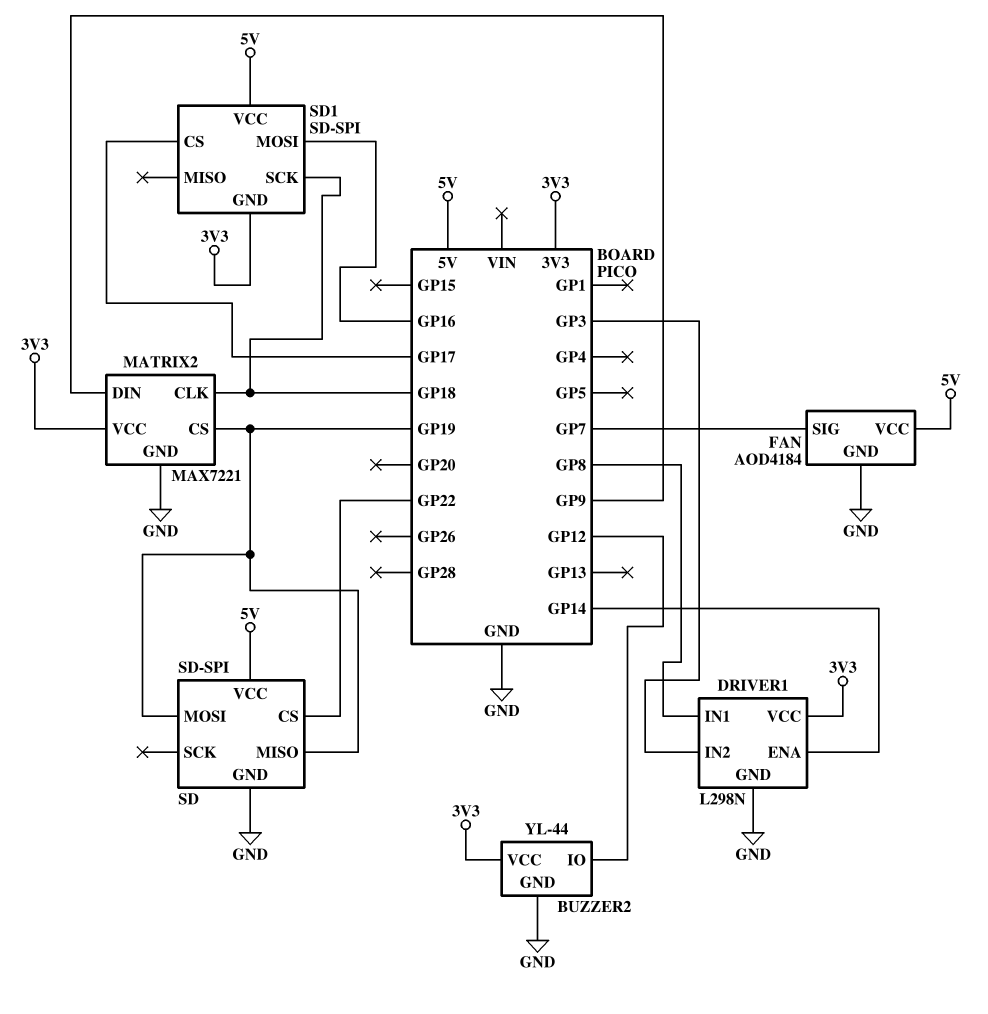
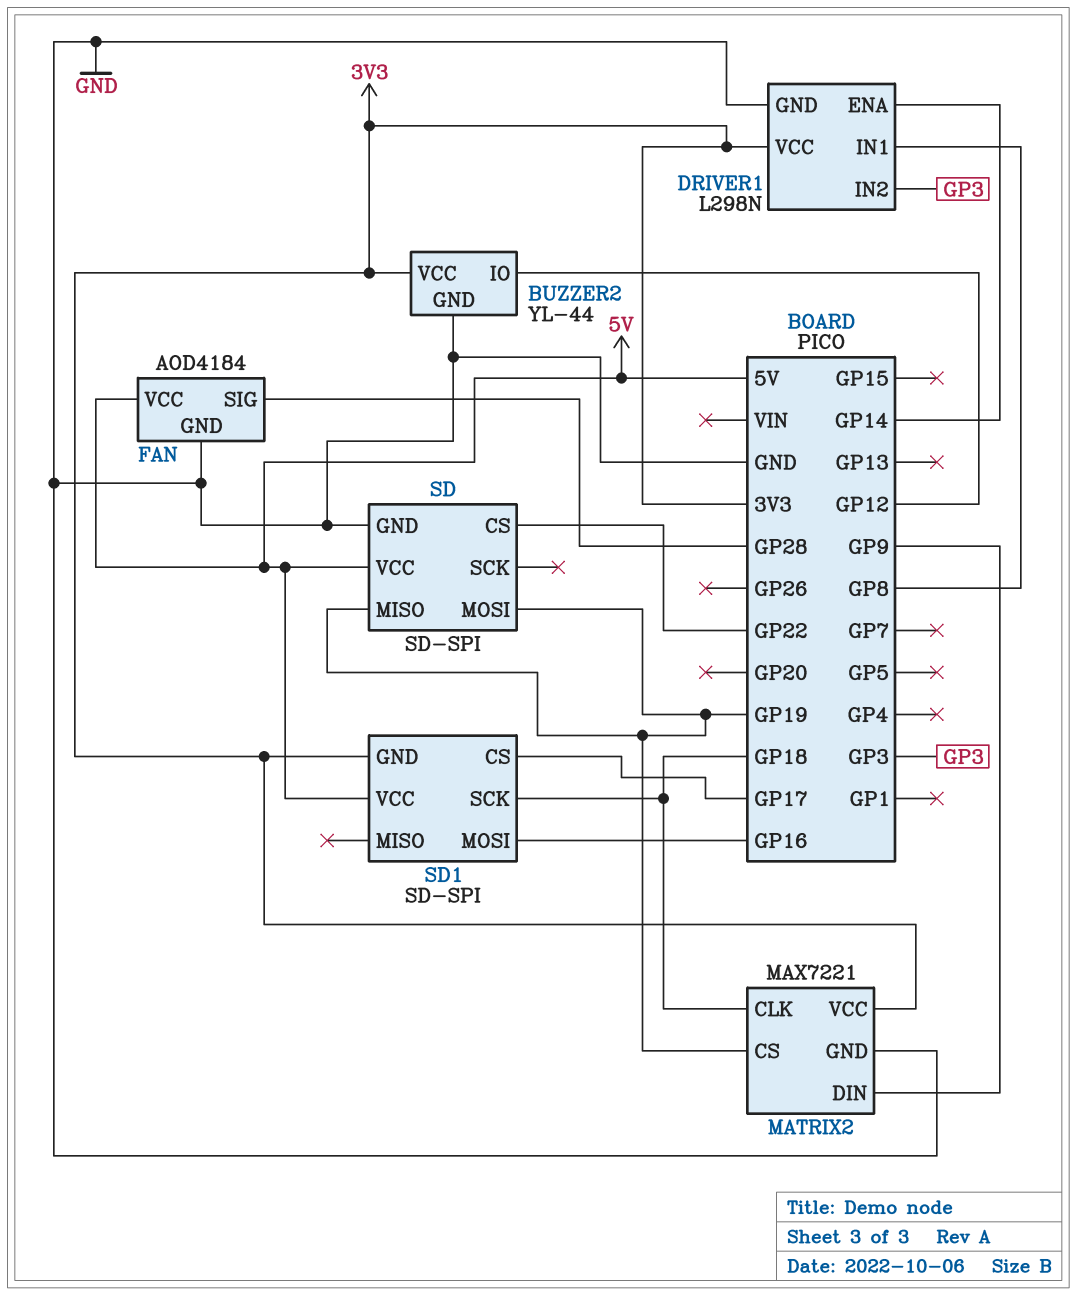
FAN pin SIG: GP7 -> GP28

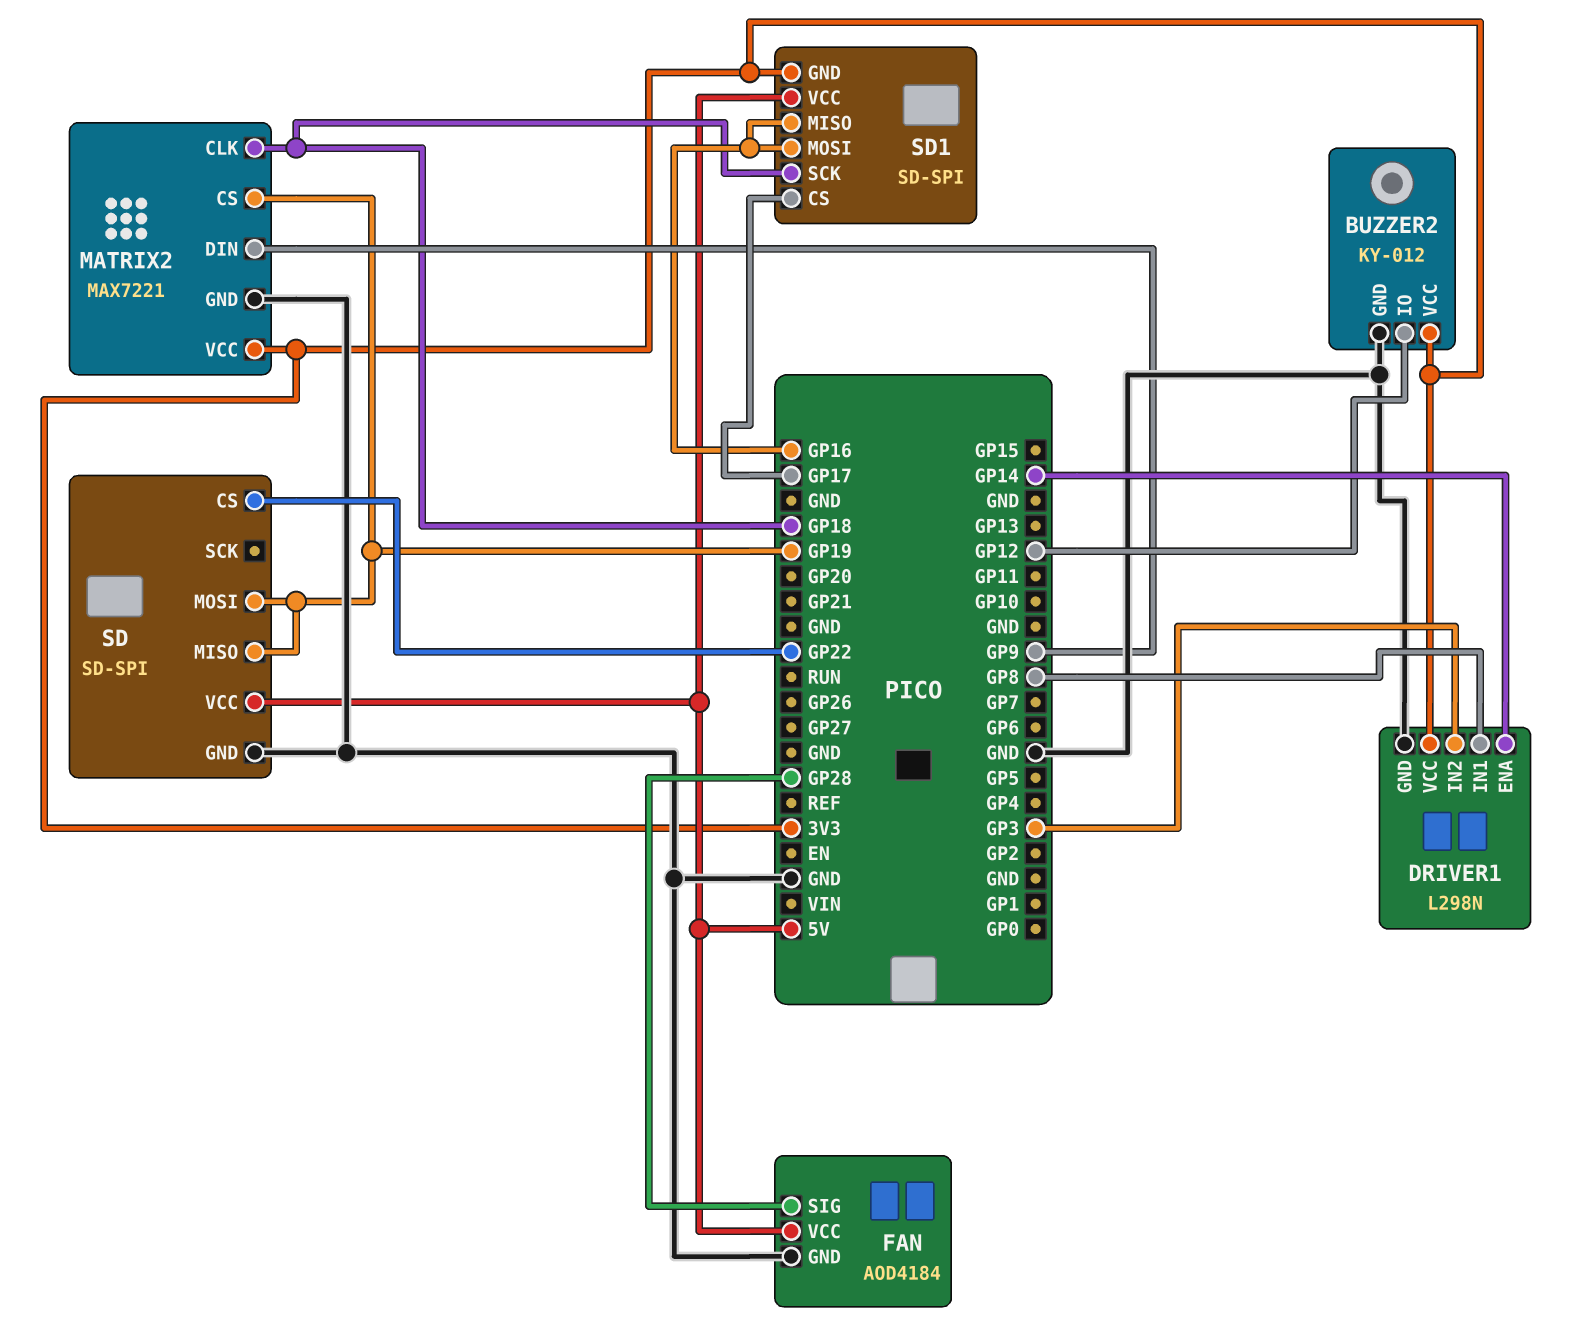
BUZZER2: YL-44 -> KY-012
SD1 pin MISO: none -> GP16

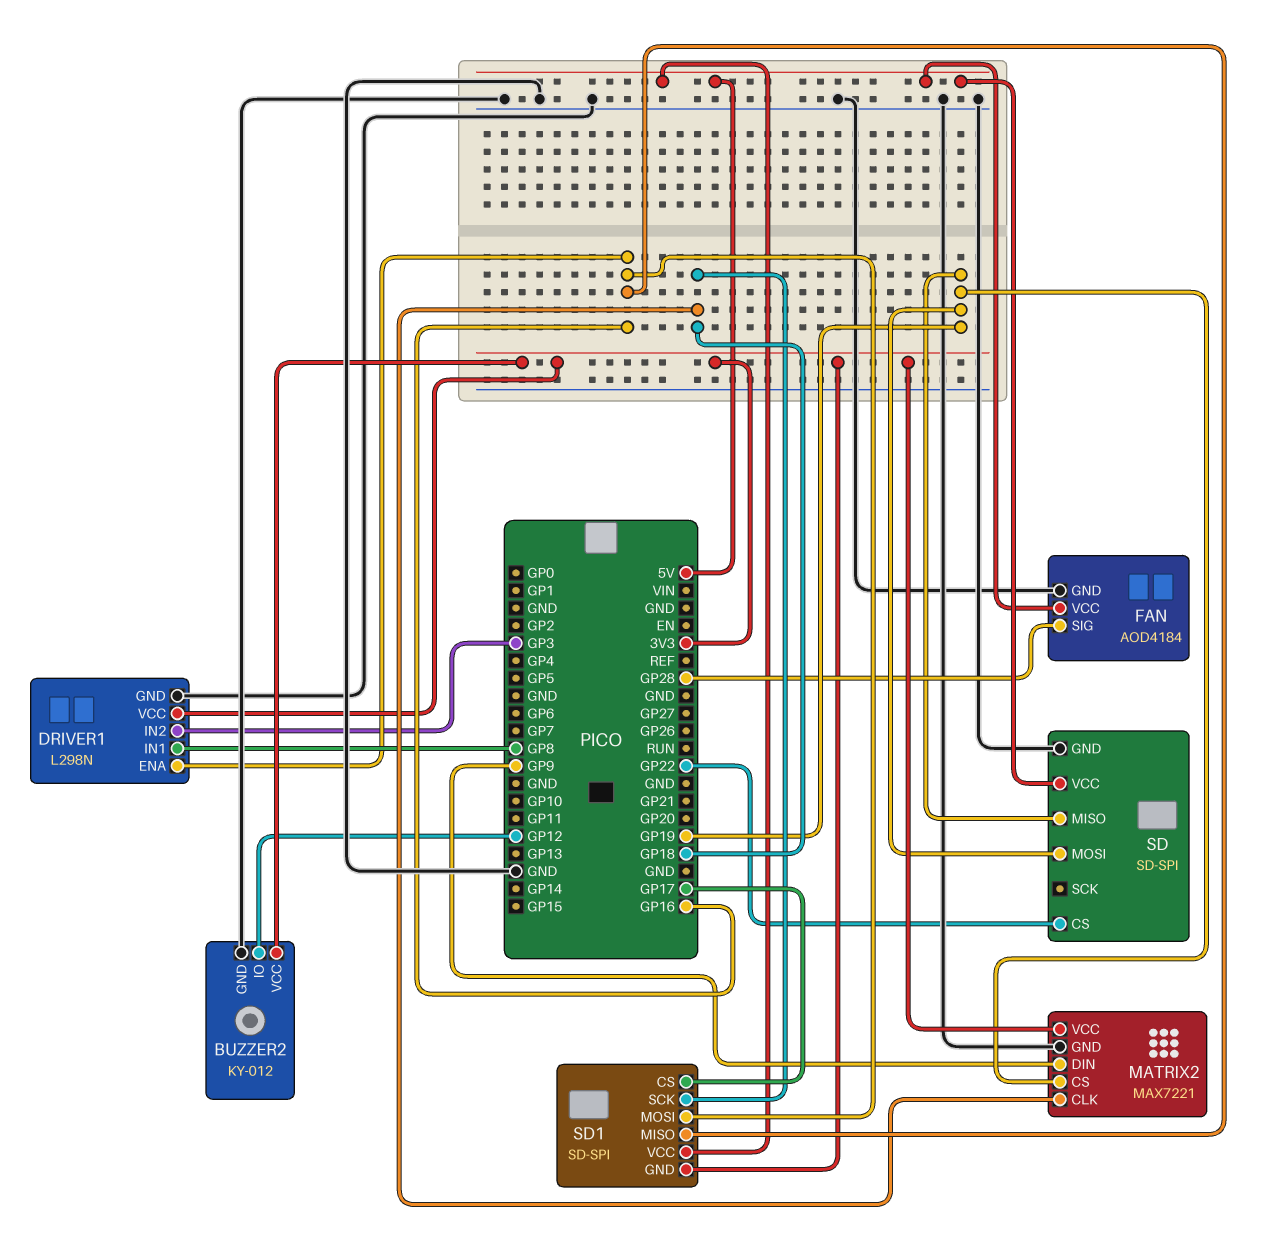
DRIVER1 pin ENA: GP14 -> GP16

